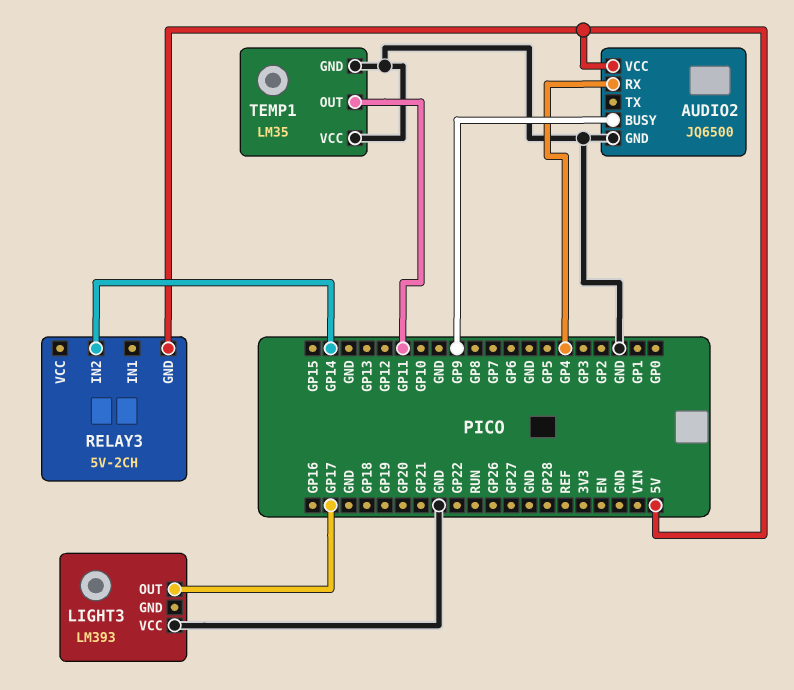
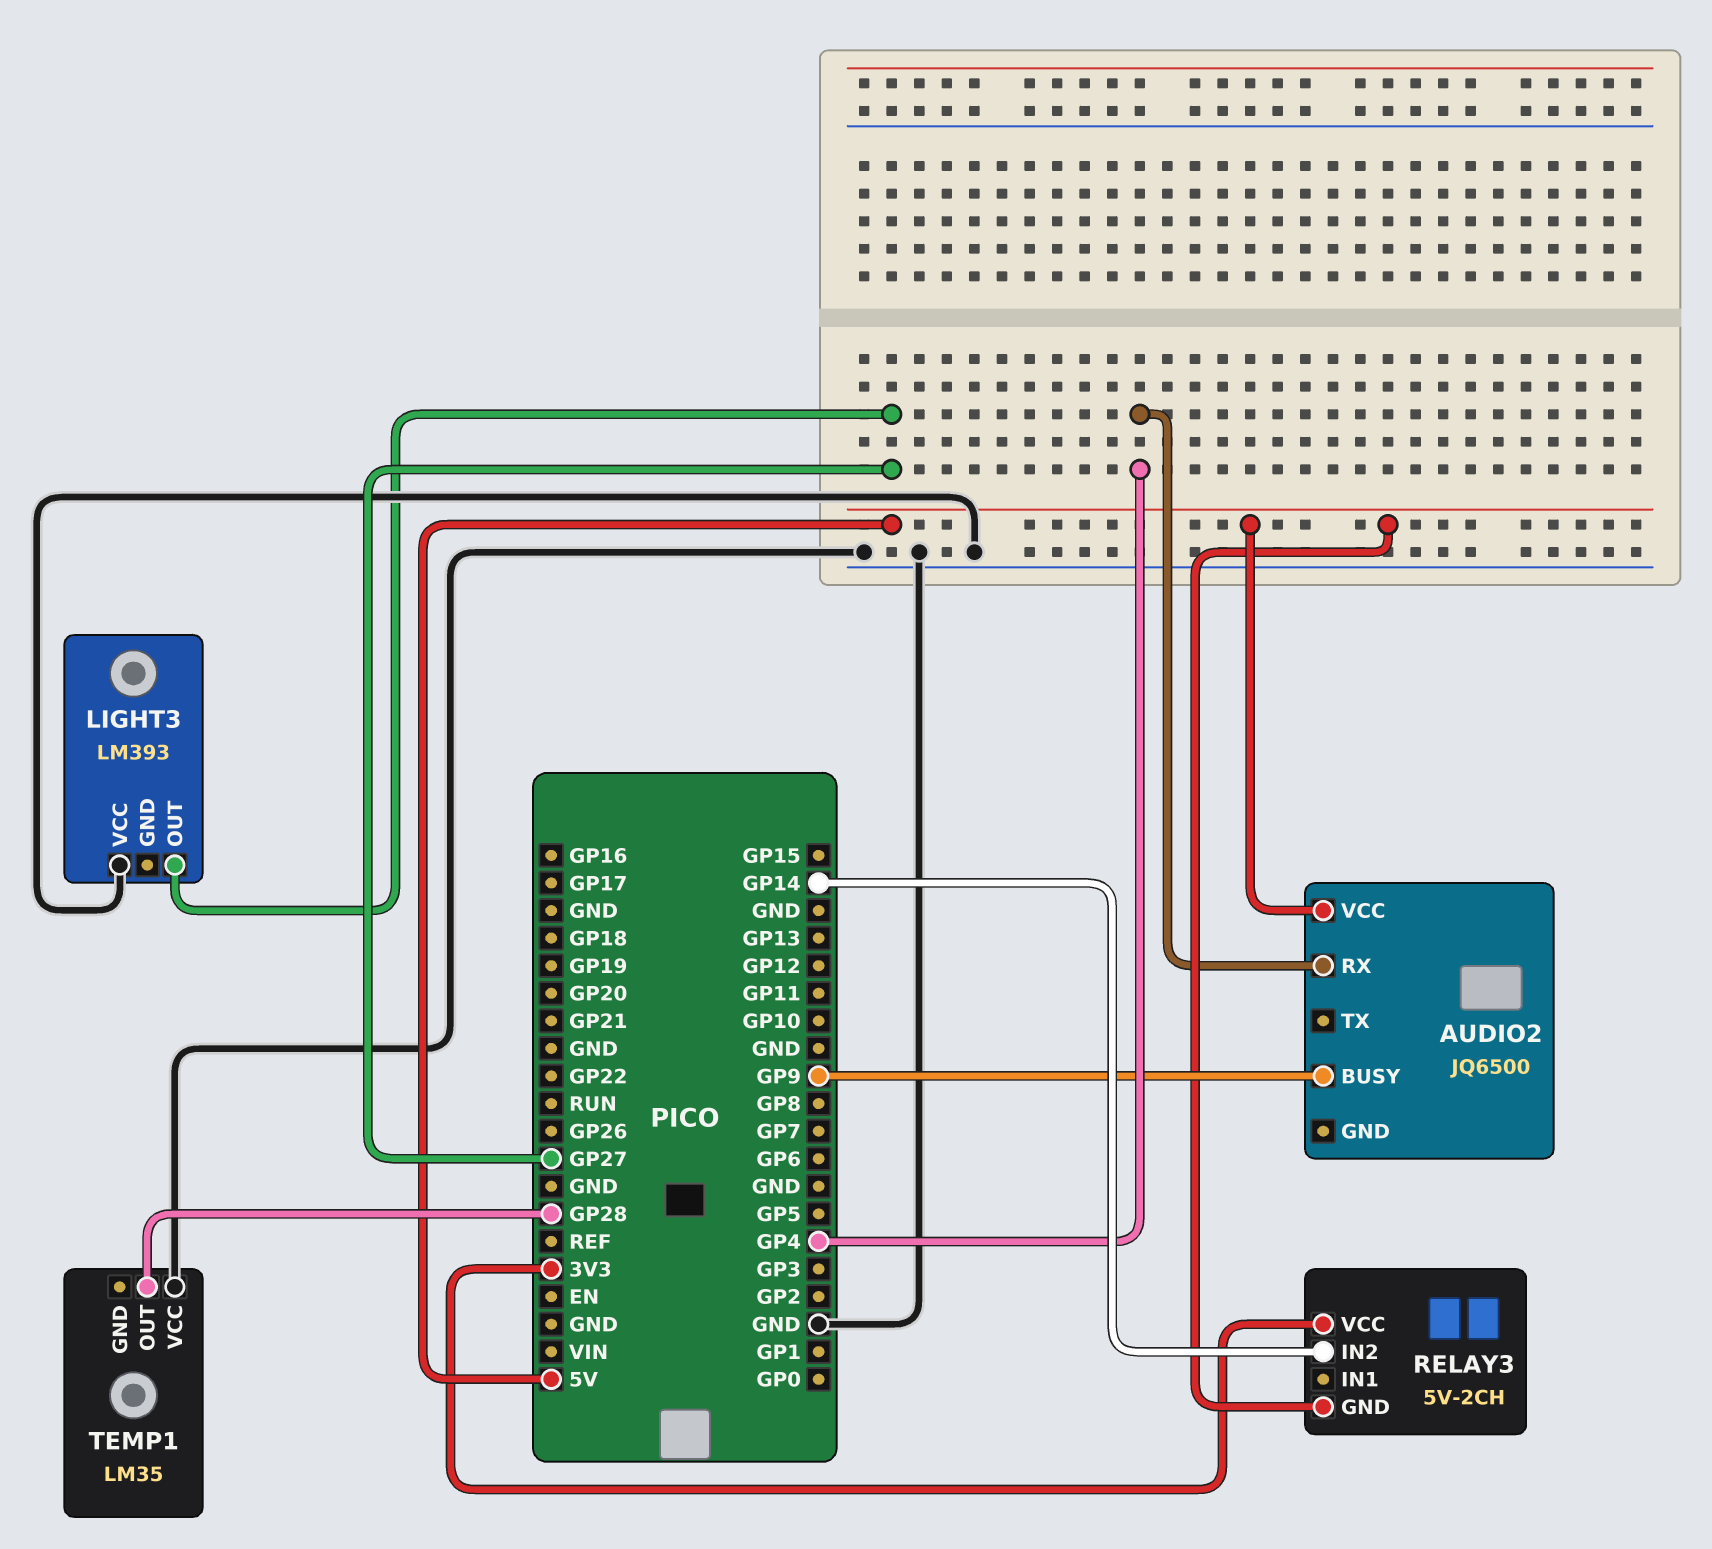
AUDIO2 pin GND: GND -> none
LIGHT3 pin OUT: GP17 -> GP27
RELAY3 pin VCC: none -> 3V3
TEMP1 pin GND: GND -> none
TEMP1 pin OUT: GP11 -> GP28

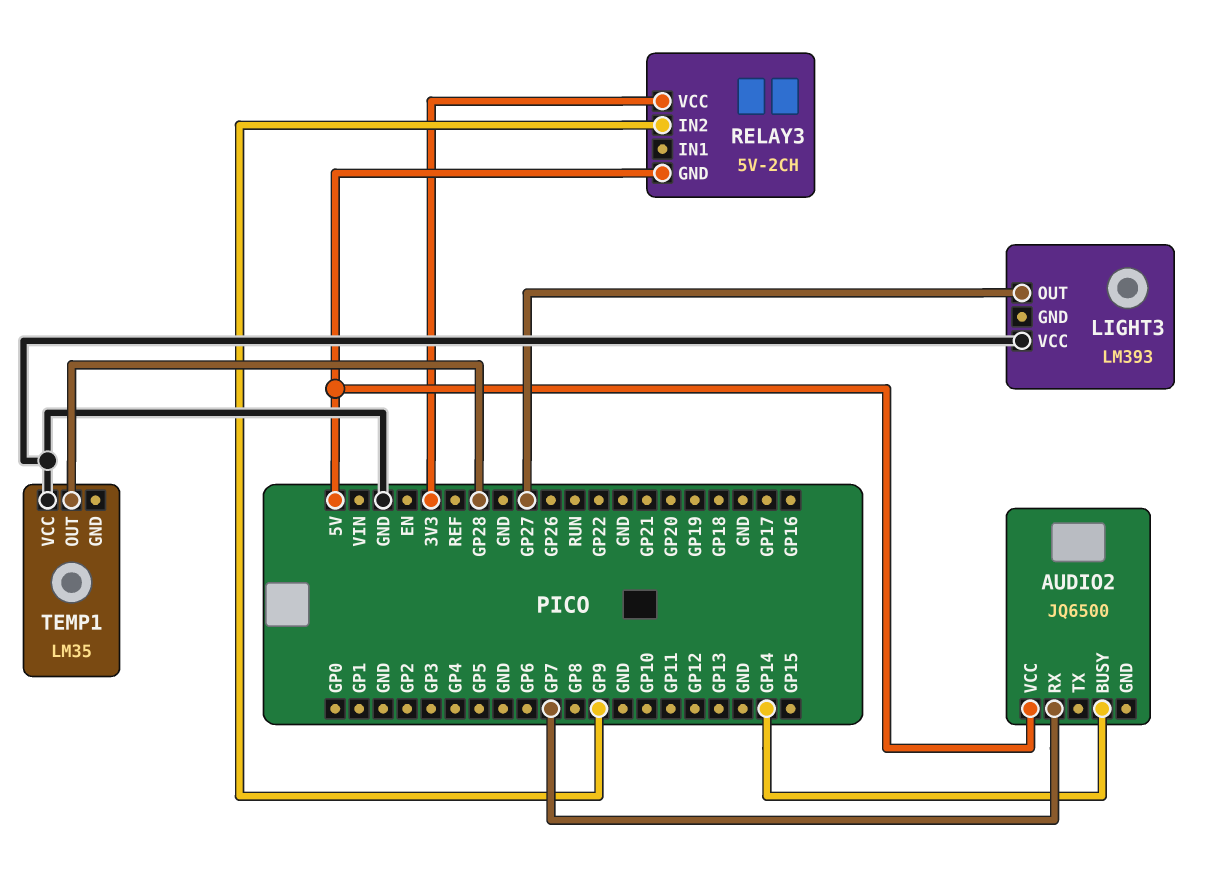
AUDIO2 pin BUSY: GP9 -> GP14
AUDIO2 pin RX: GP4 -> GP7
RELAY3 pin IN2: GP14 -> GP9

